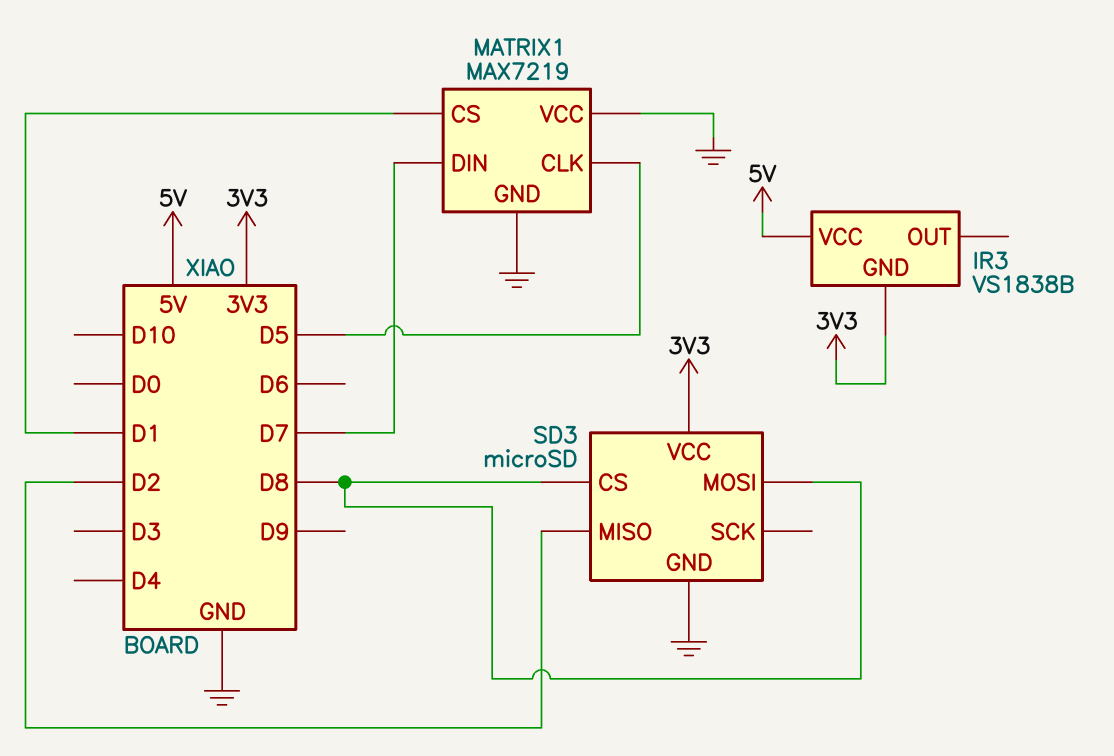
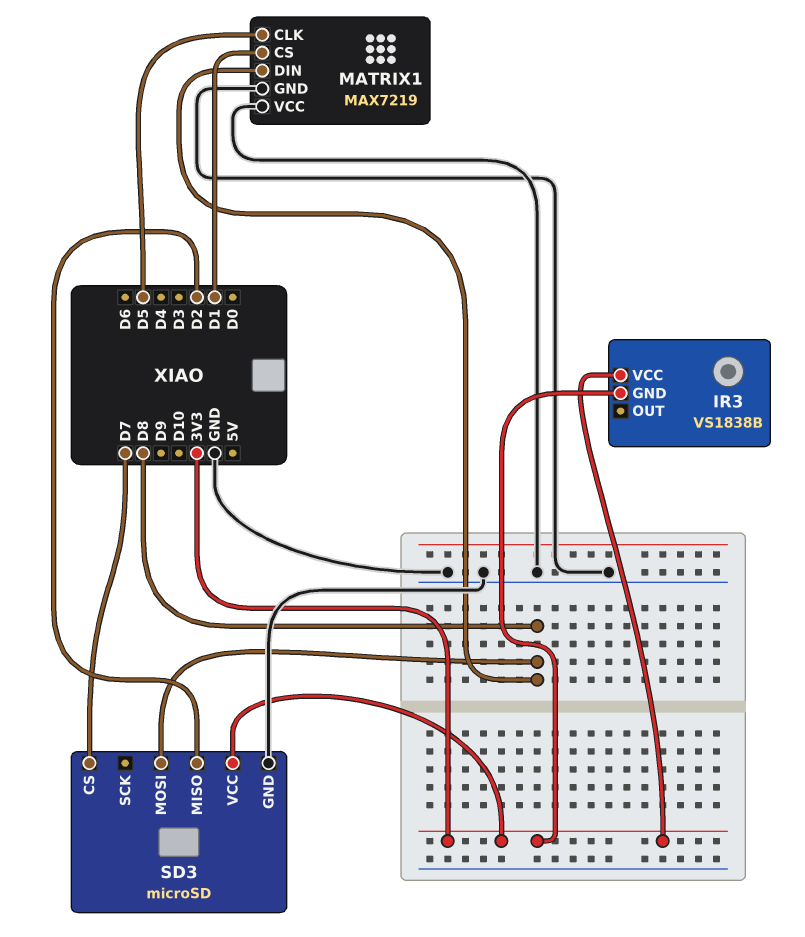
IR3 pin VCC: 5V -> 3V3
MATRIX1 pin DIN: D7 -> D8
SD3 pin CS: D8 -> D7

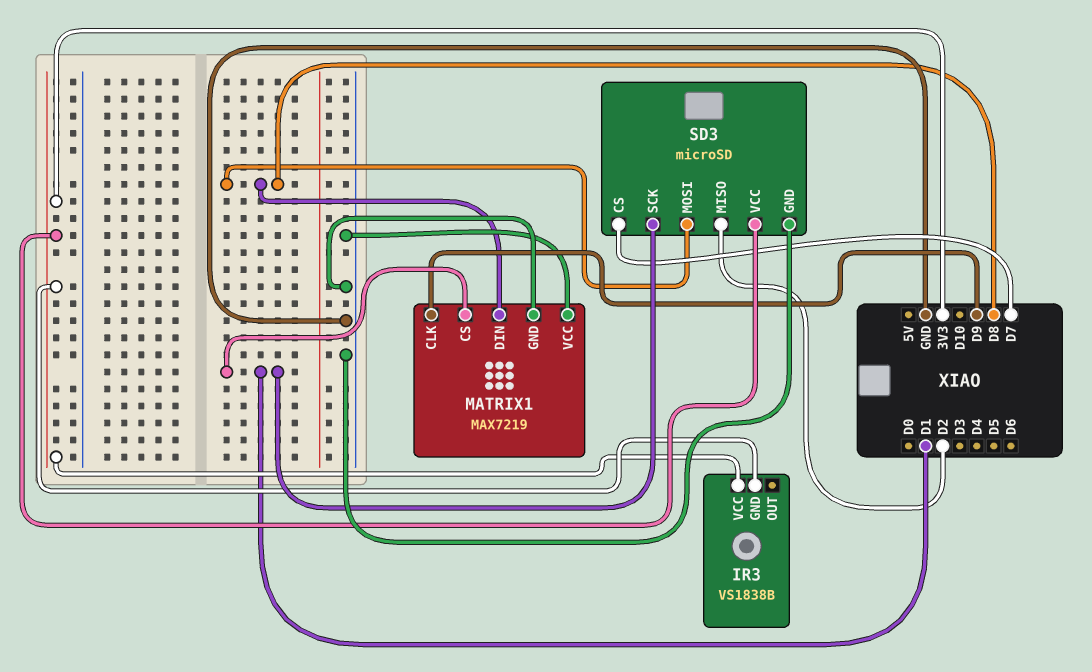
MATRIX1 pin CLK: D5 -> D9
SD3 pin SCK: none -> D1

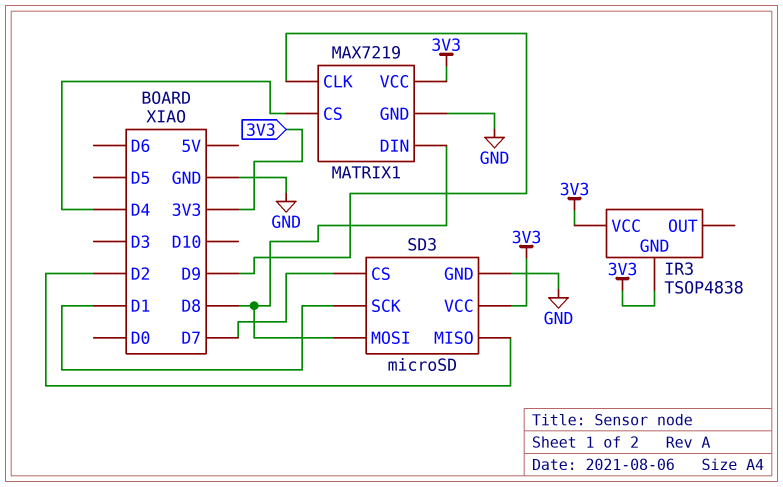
IR3: VS1838B -> TSOP4838
MATRIX1 pin CS: D1 -> D4
MATRIX1 pin VCC: GND -> 3V3

